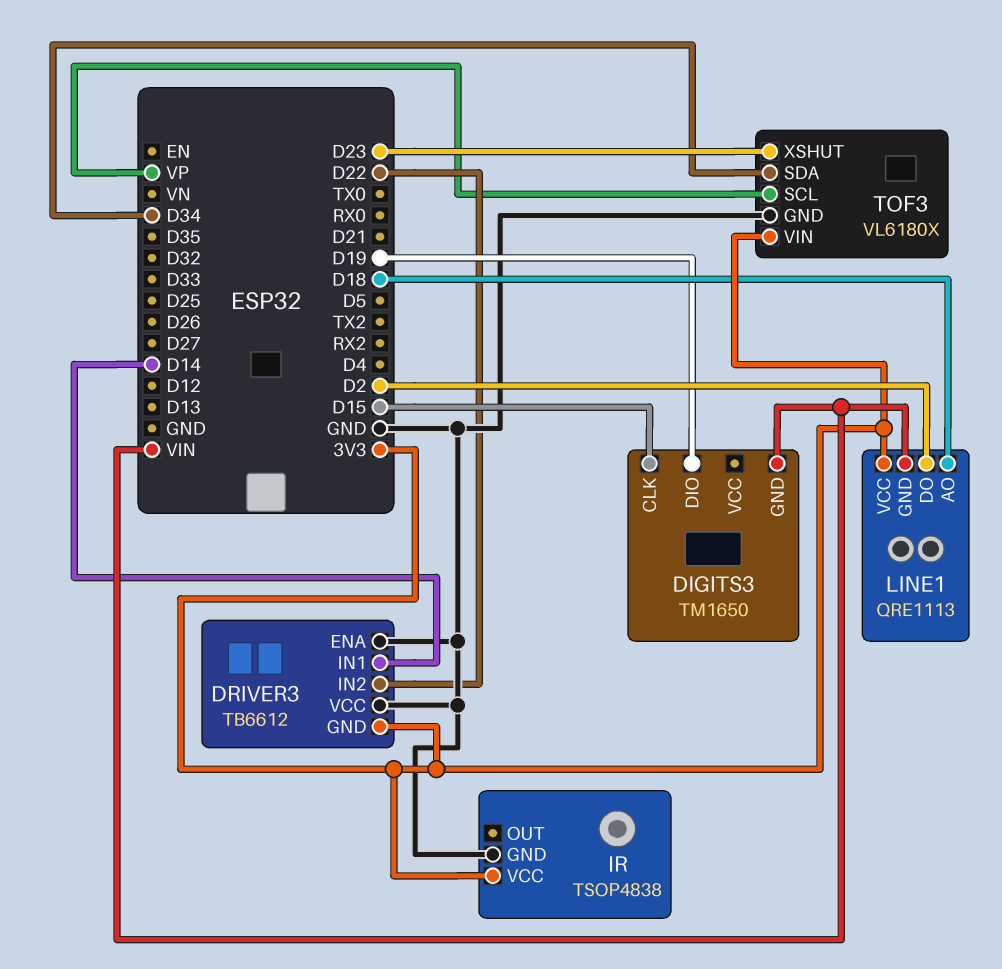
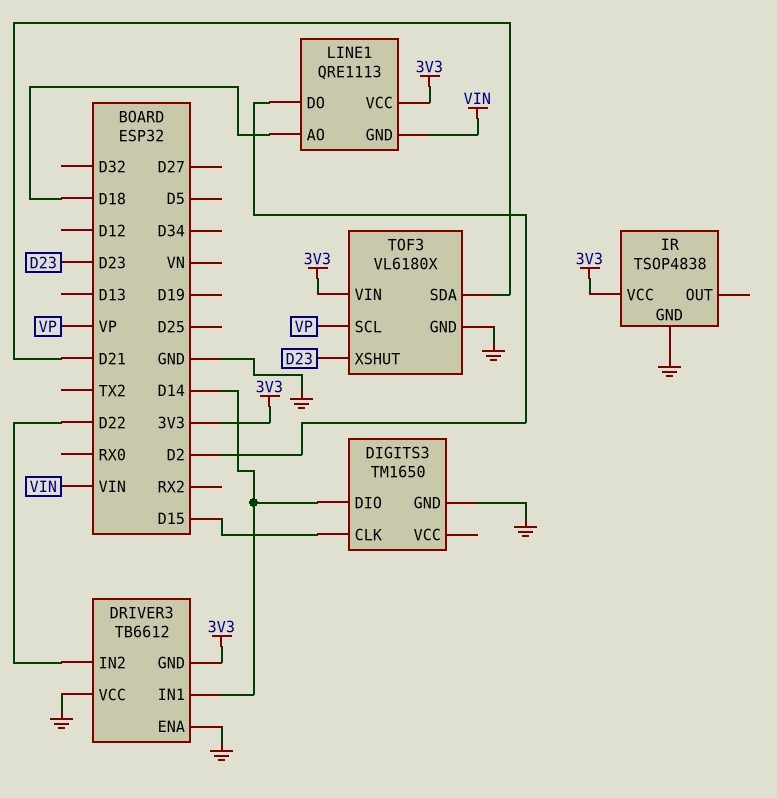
DIGITS3 pin DIO: D19 -> D14
DIGITS3 pin GND: VIN -> GND
TOF3 pin SDA: D34 -> D21

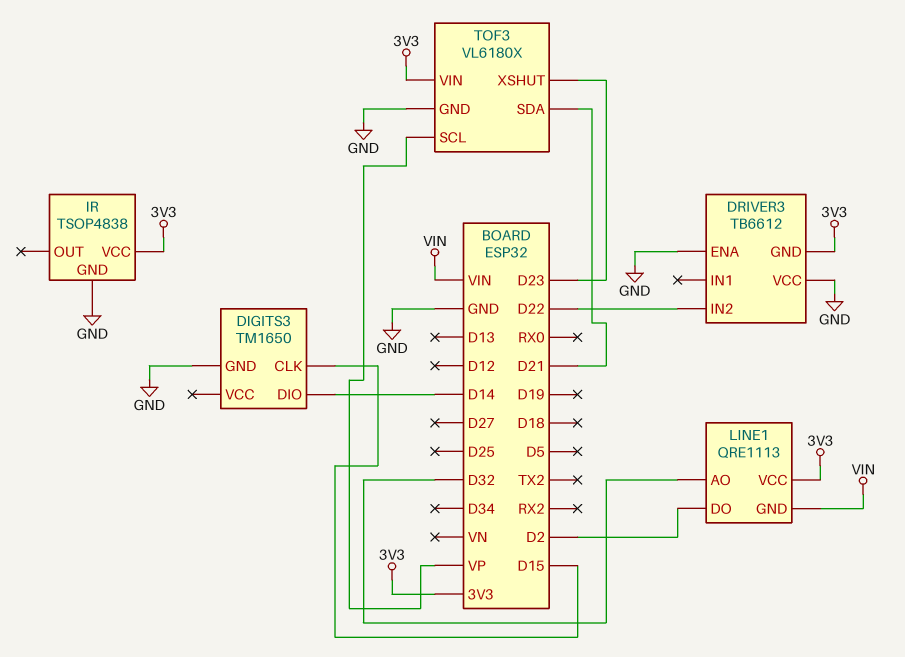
DRIVER3 pin IN1: D14 -> none
LINE1 pin AO: D18 -> D32

